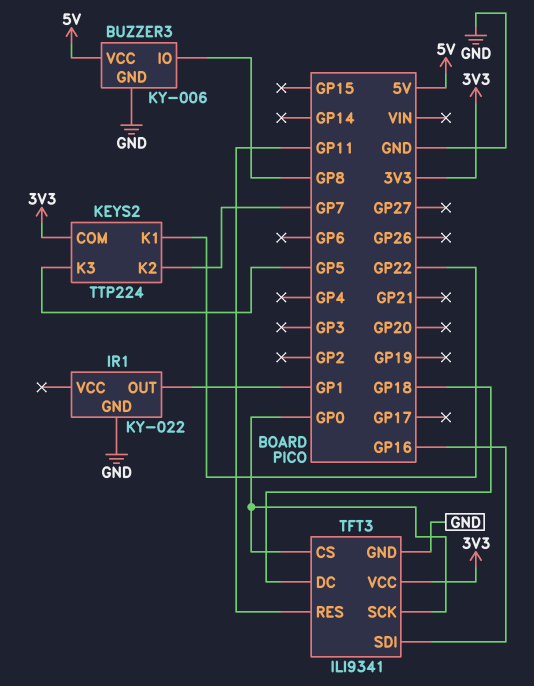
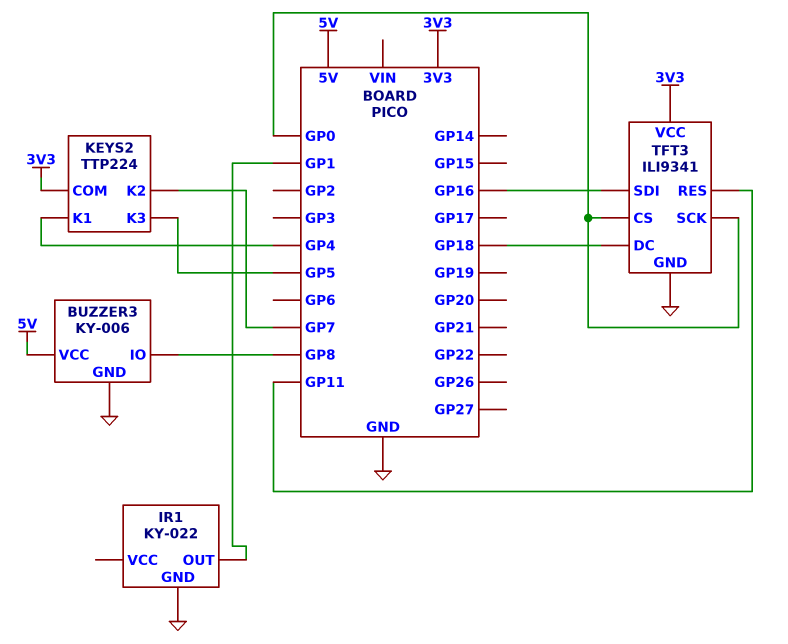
KEYS2 pin K1: GP22 -> GP4

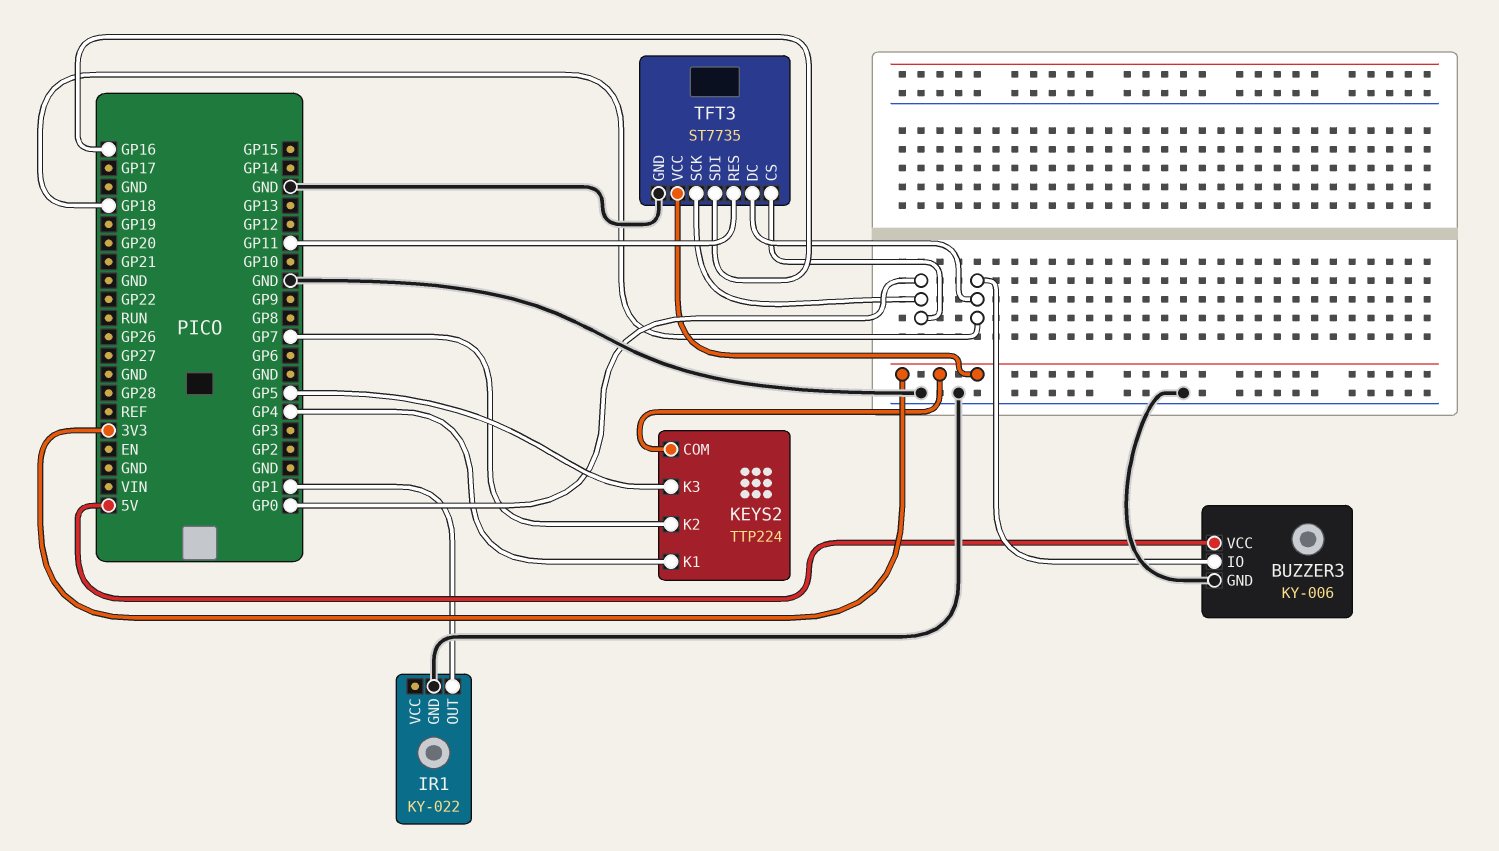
BUZZER3 pin IO: GP8 -> GP18
TFT3: ILI9341 -> ST7735

